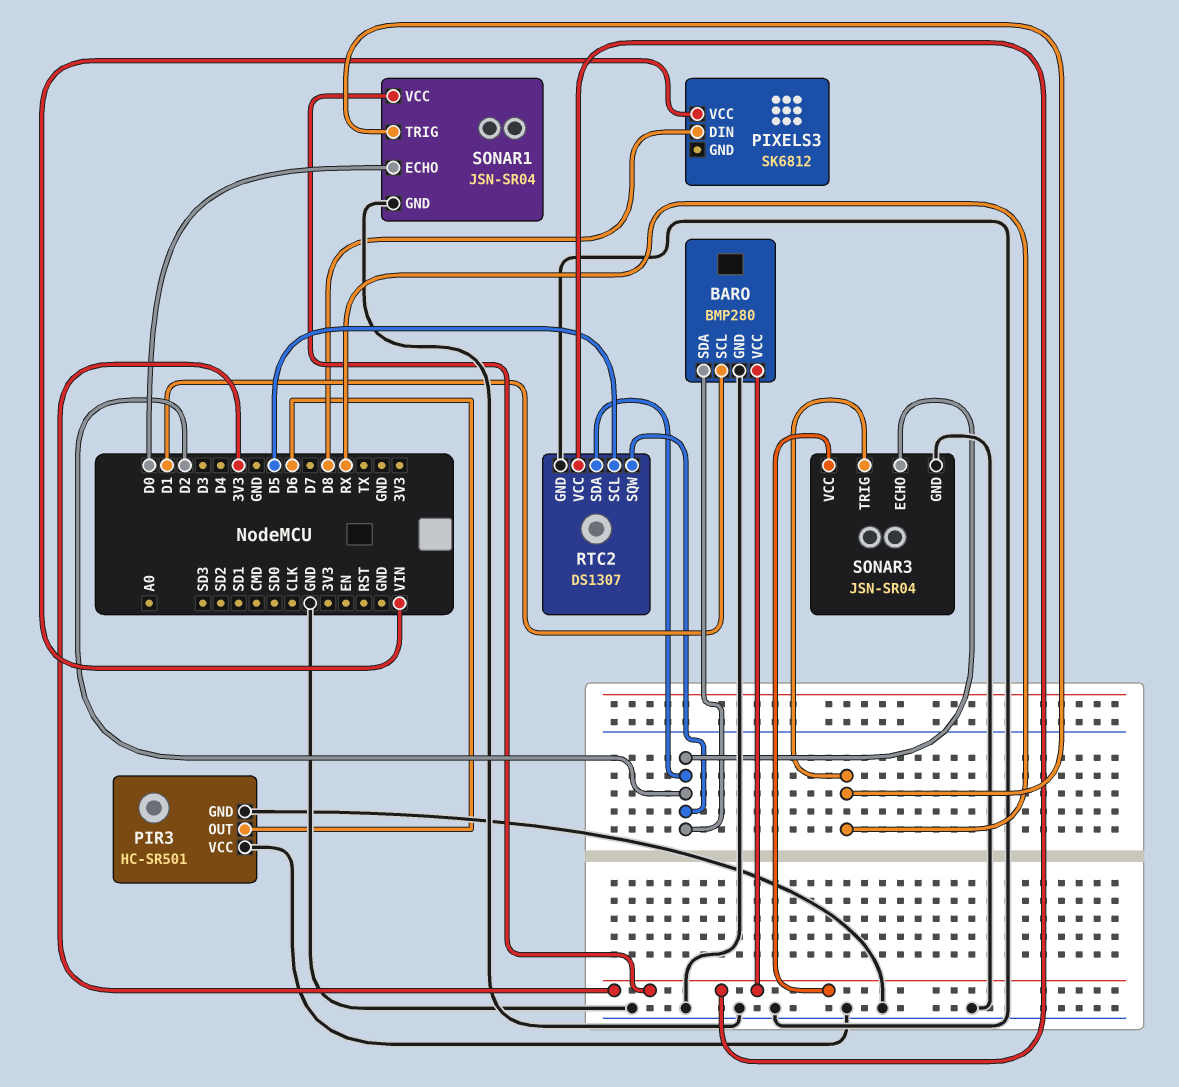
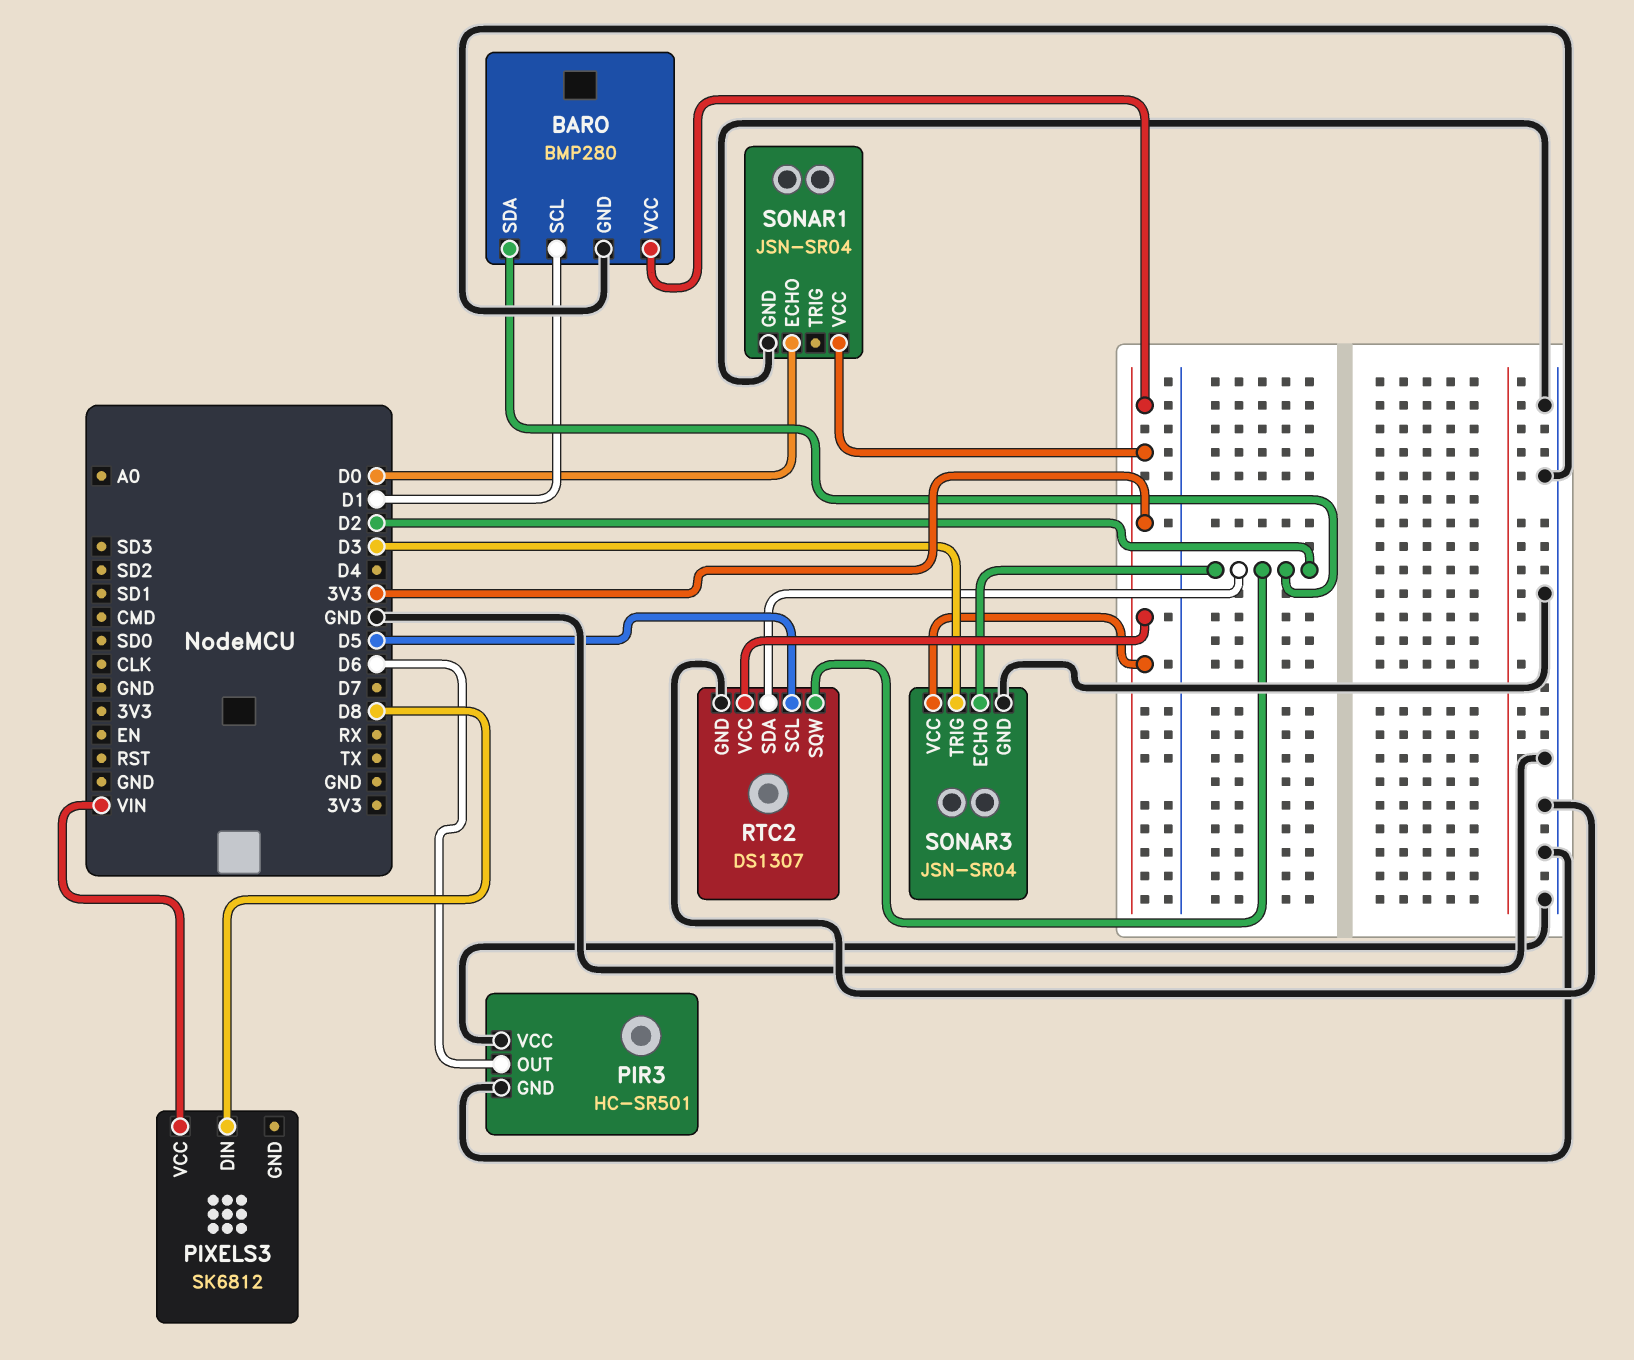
SONAR1 pin TRIG: RX -> none
SONAR3 pin TRIG: RX -> D3

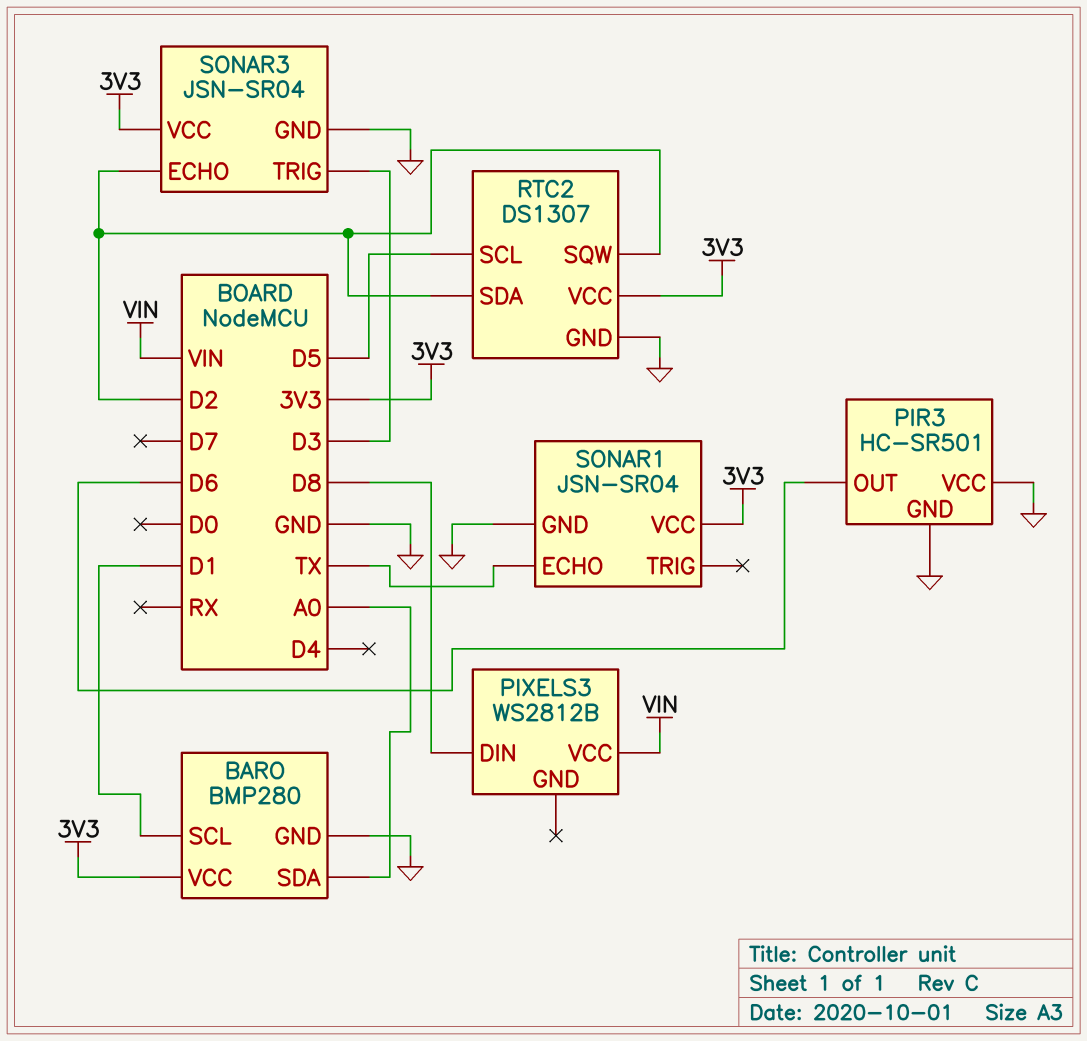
BARO pin SDA: D2 -> A0
PIXELS3: SK6812 -> WS2812B
SONAR1 pin ECHO: D0 -> TX

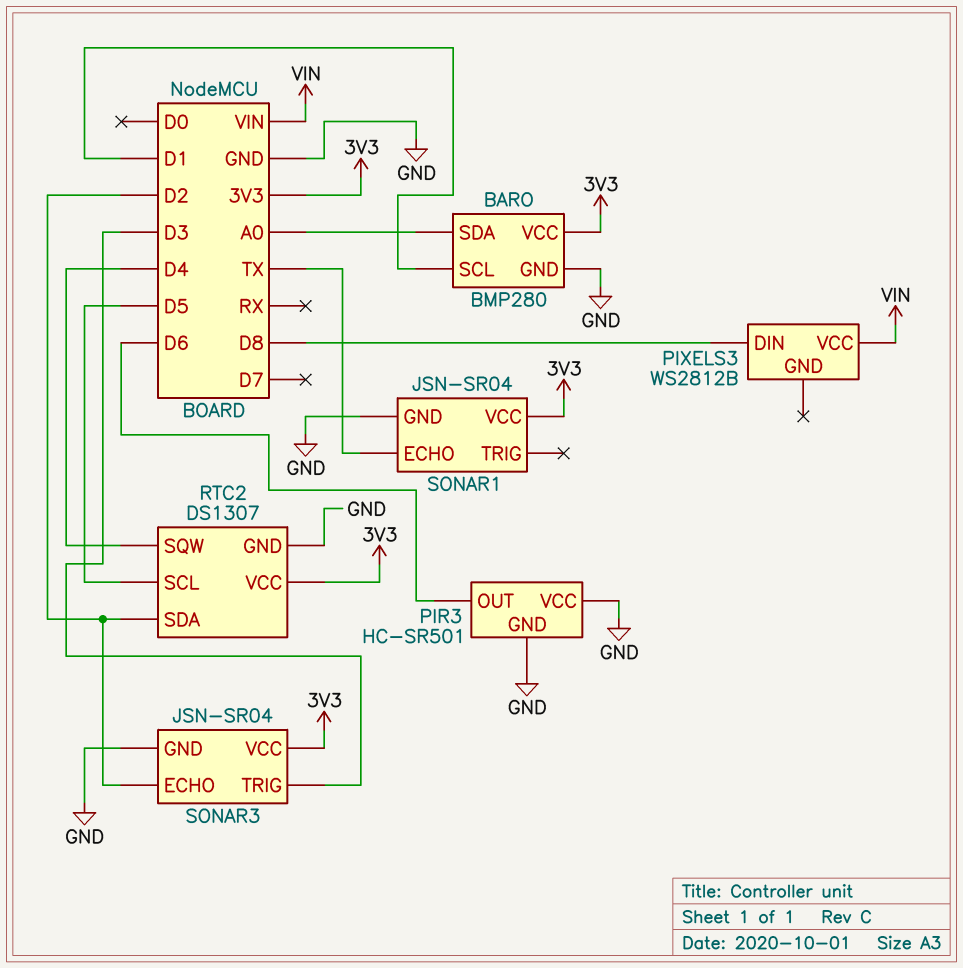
RTC2 pin SQW: D2 -> D4

